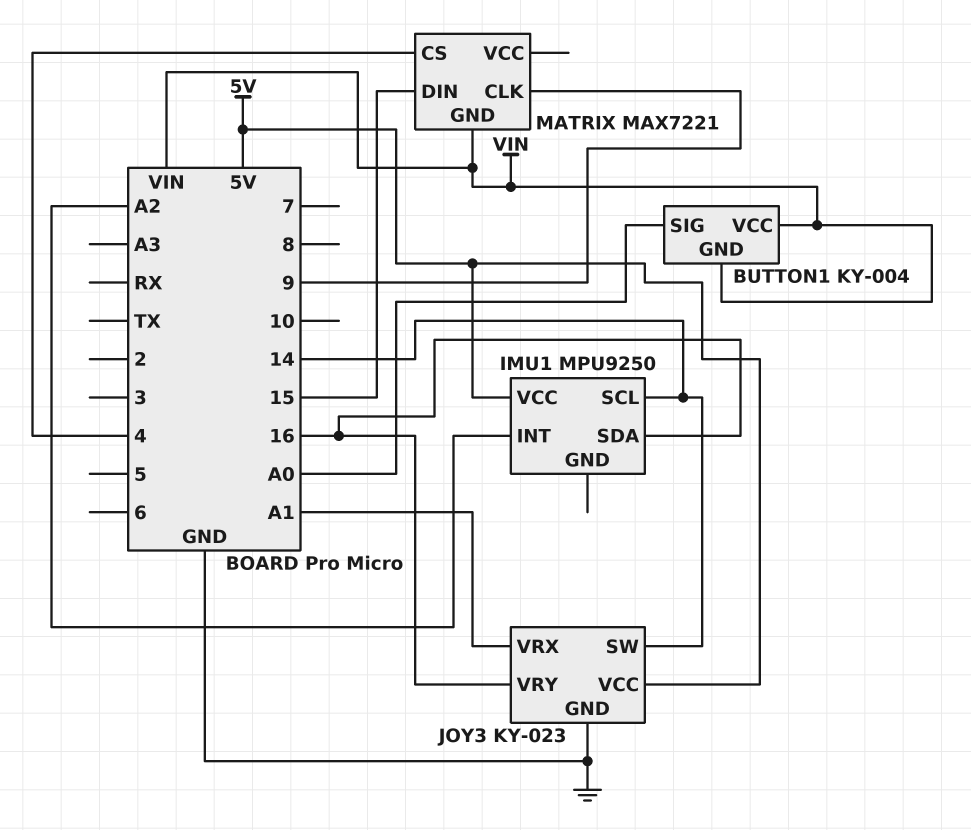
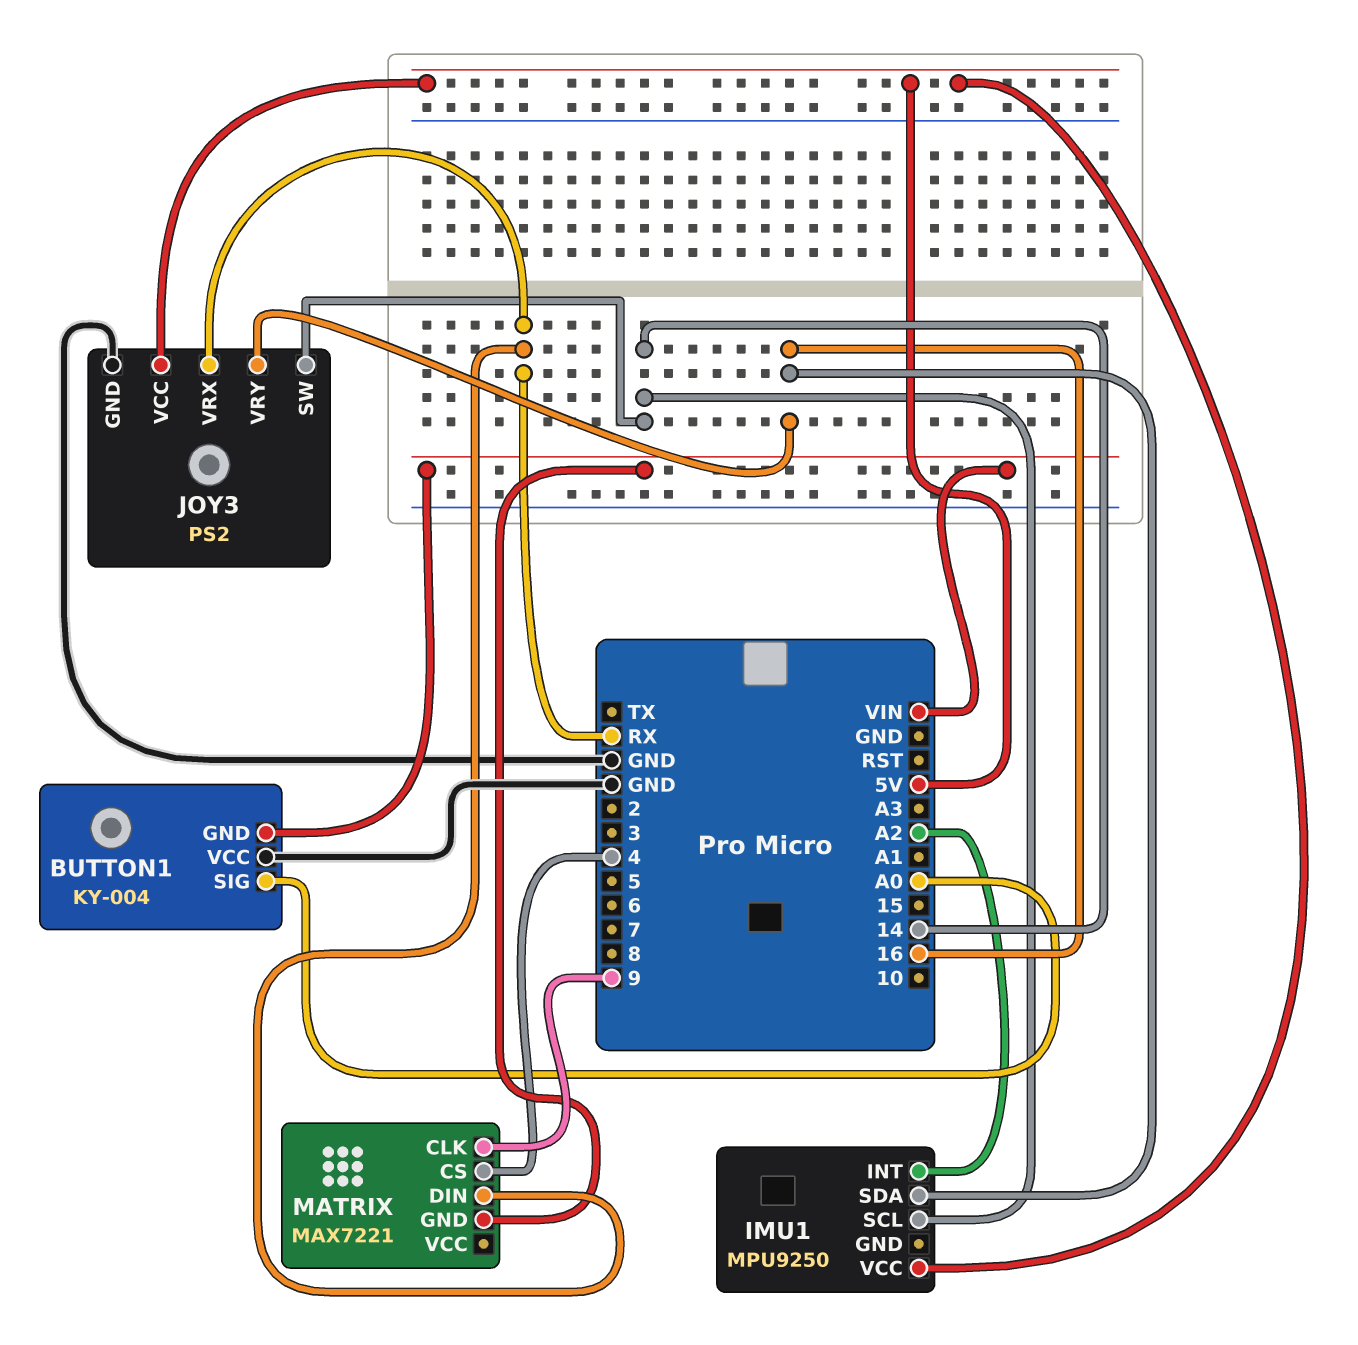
BUTTON1 pin VCC: VIN -> GND
JOY3: KY-023 -> PS2
JOY3 pin VRX: A1 -> RX
MATRIX pin DIN: 15 -> RX

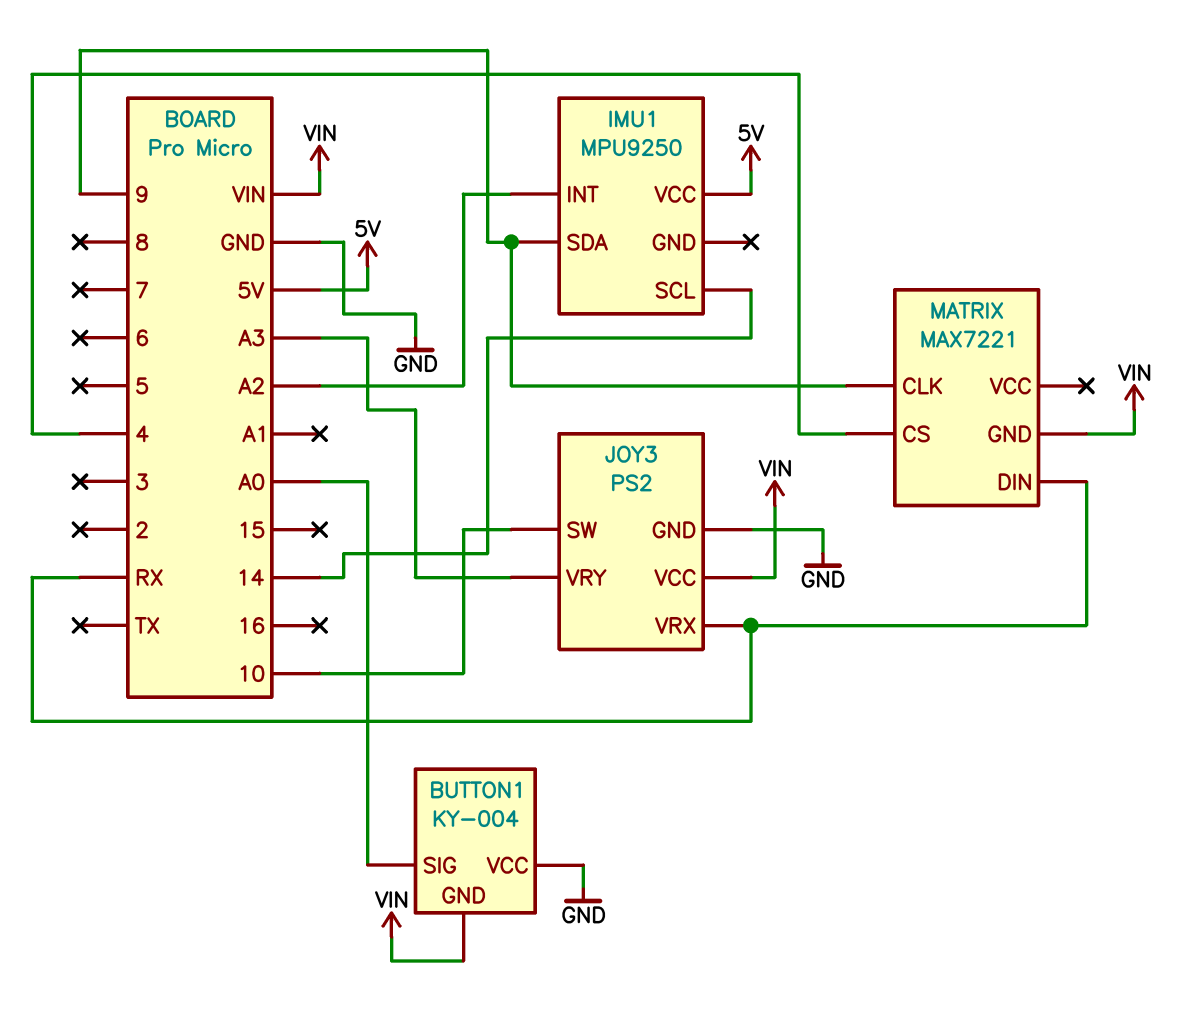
IMU1 pin SDA: 16 -> 9
JOY3 pin SW: 14 -> 10
JOY3 pin VCC: 5V -> VIN
JOY3 pin VRY: 16 -> A3

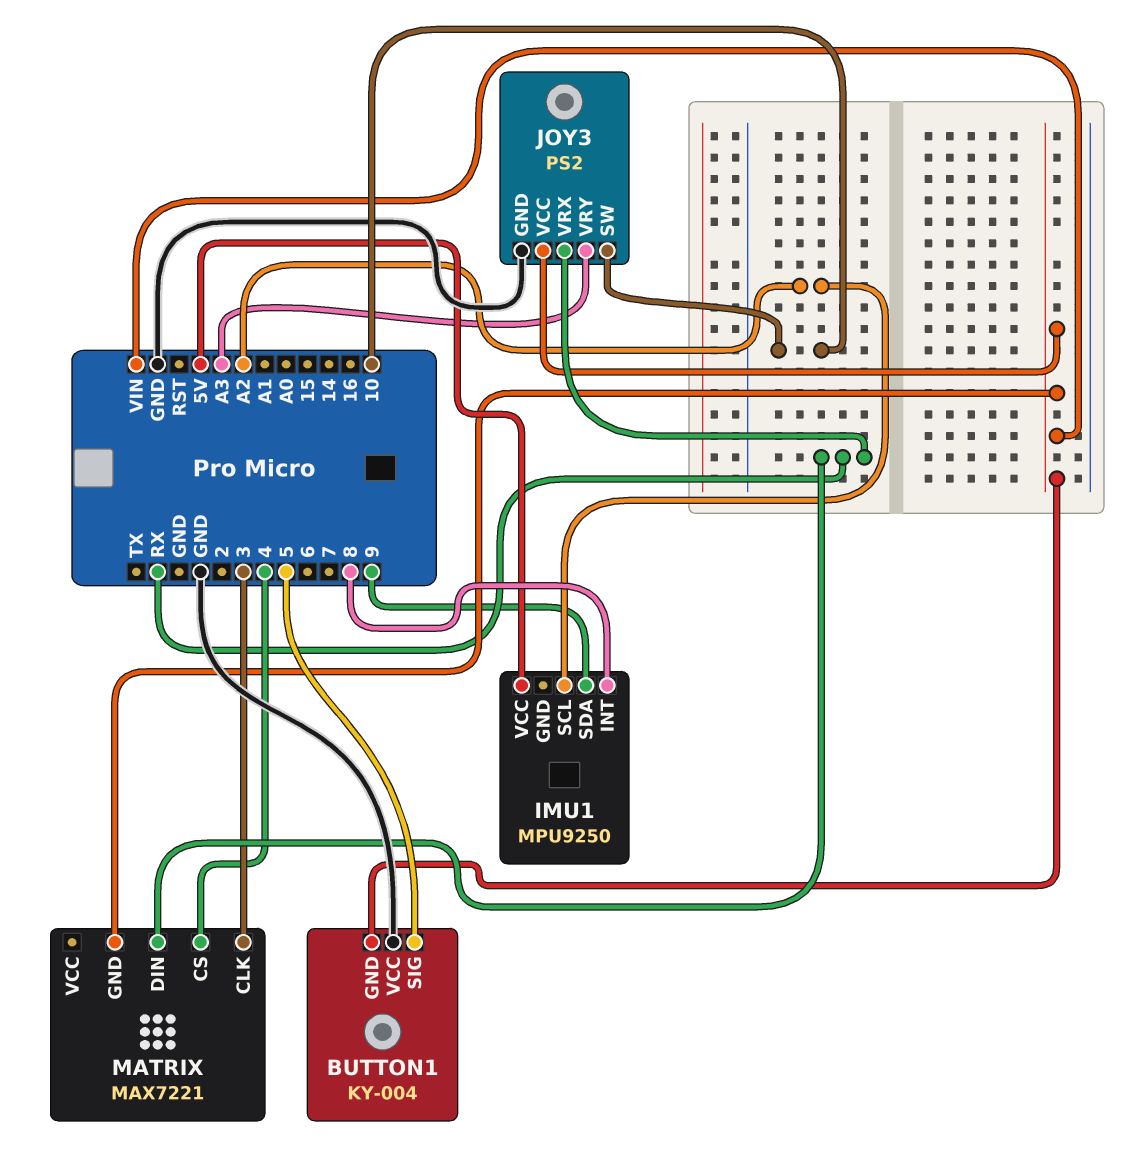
BUTTON1 pin SIG: A0 -> 5
IMU1 pin INT: A2 -> 8
IMU1 pin SCL: 14 -> A2
MATRIX pin CLK: 9 -> 3

